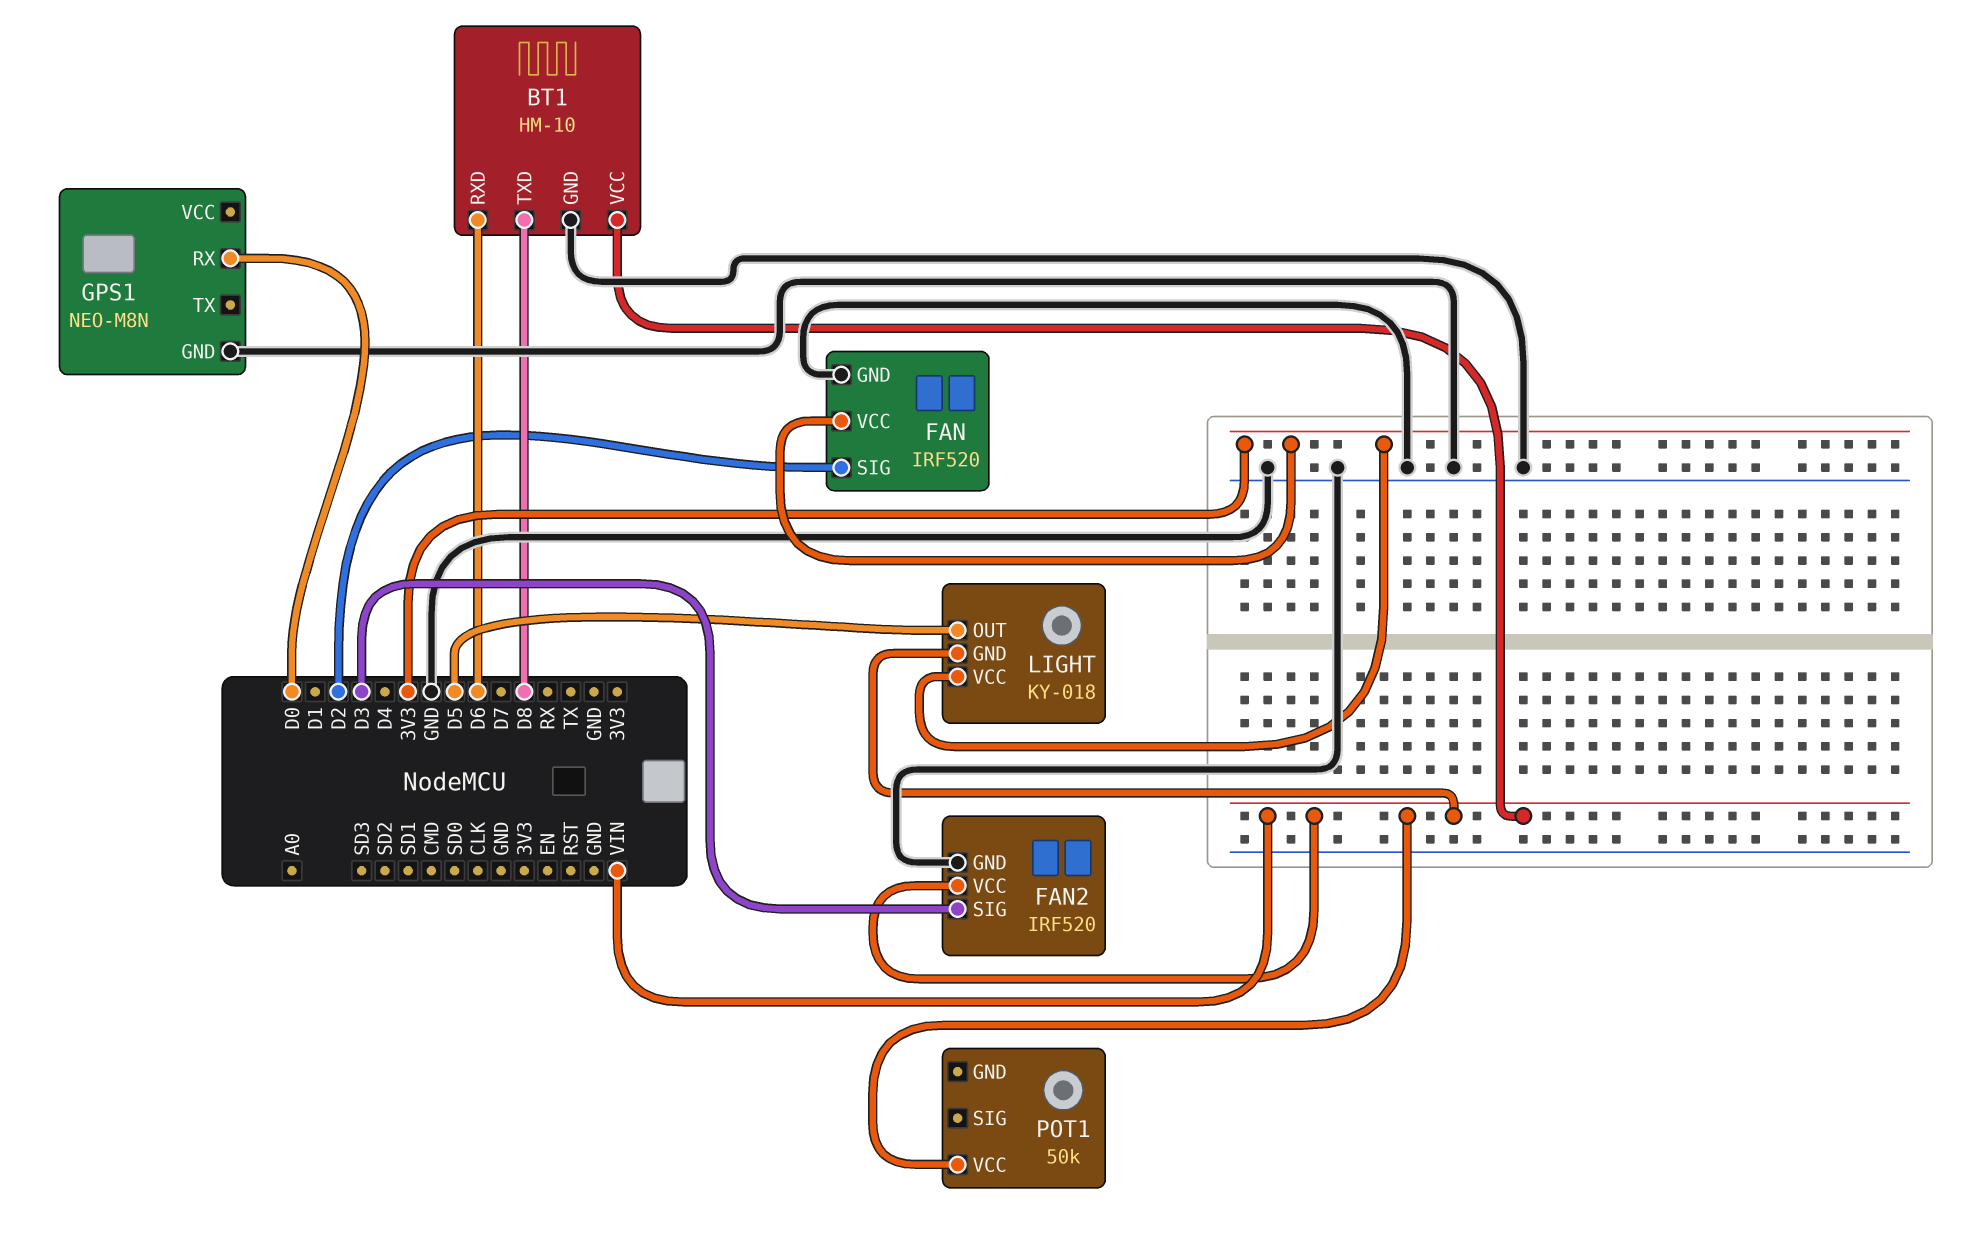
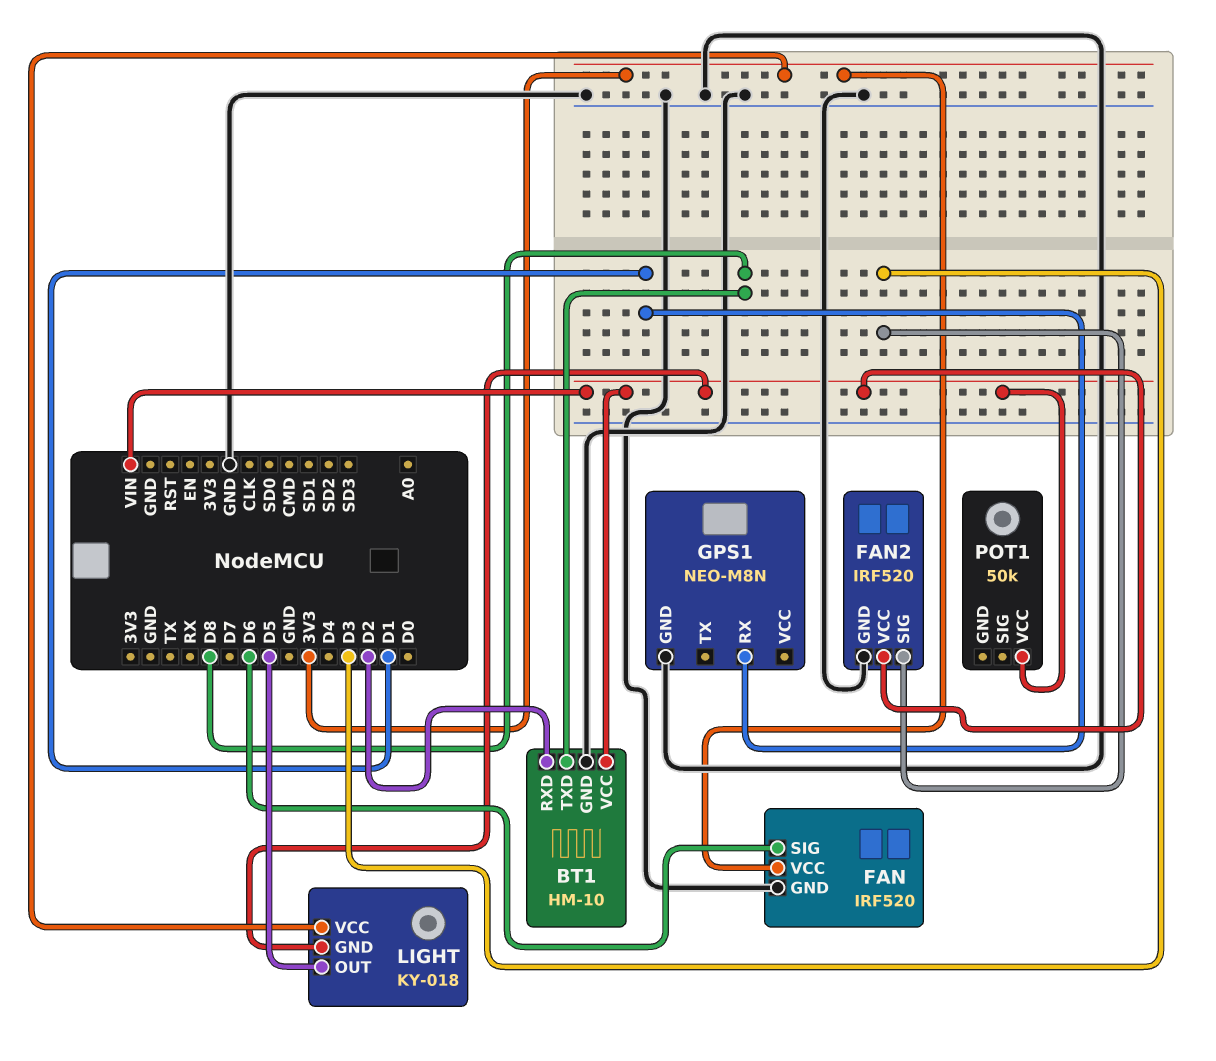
BT1 pin RXD: D6 -> D2
FAN pin SIG: D2 -> D6
GPS1 pin RX: D0 -> D1

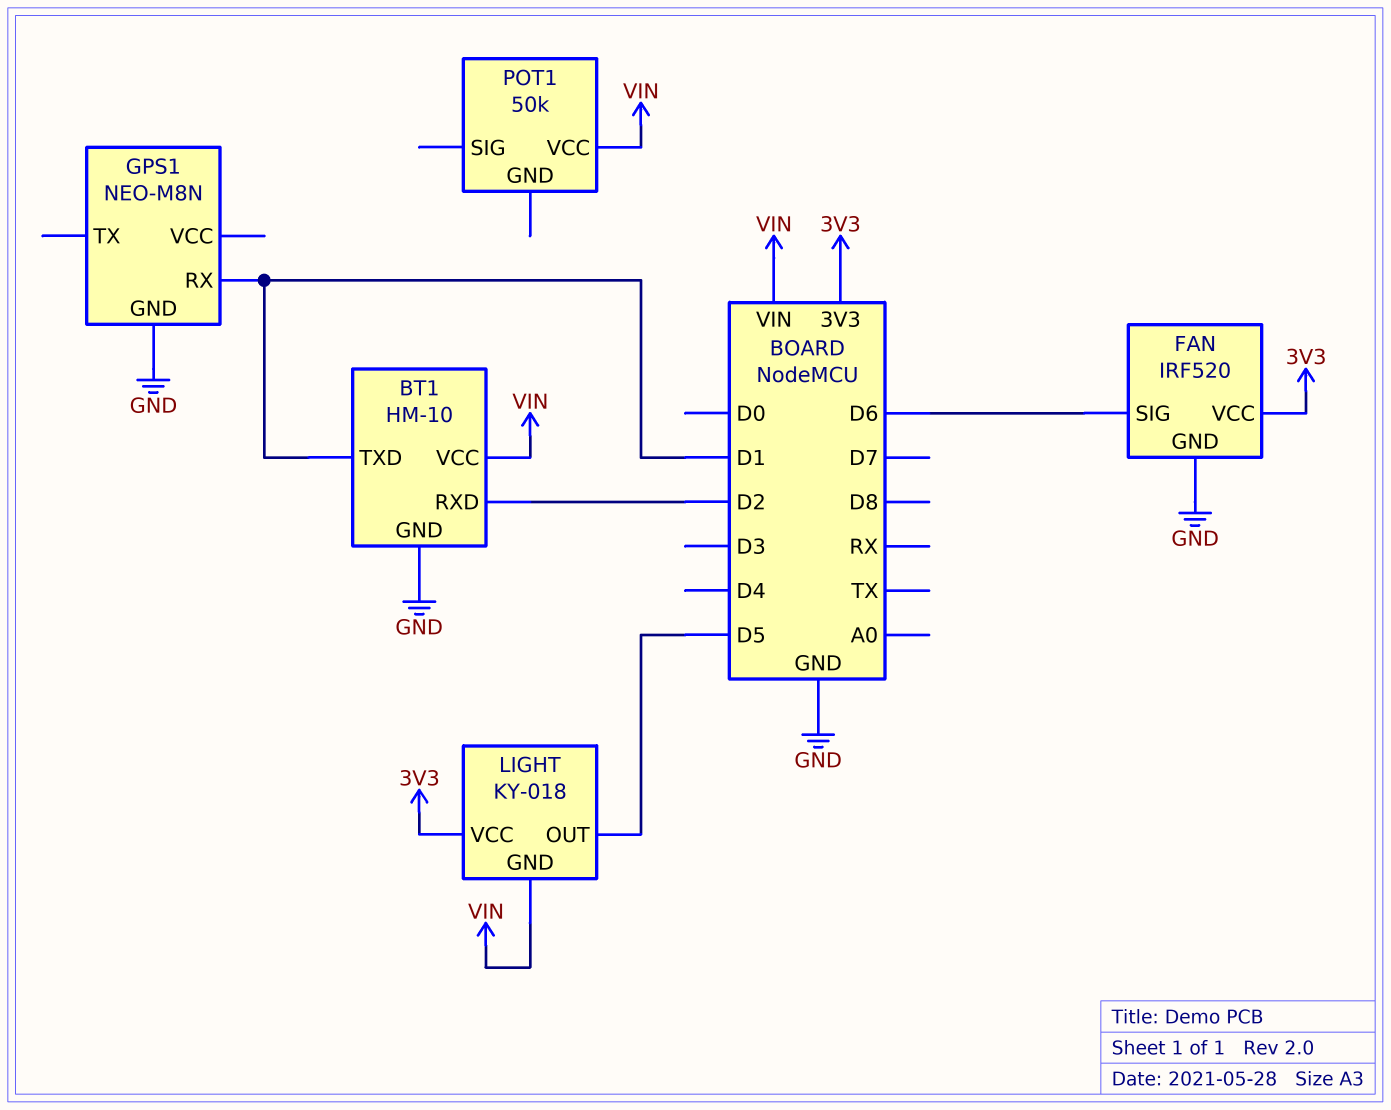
BT1 pin TXD: D8 -> D1
FAN2: IRF520 -> none
FAN2 pin GND: GND -> none
FAN2 pin SIG: D3 -> none
FAN2 pin VCC: VIN -> none

